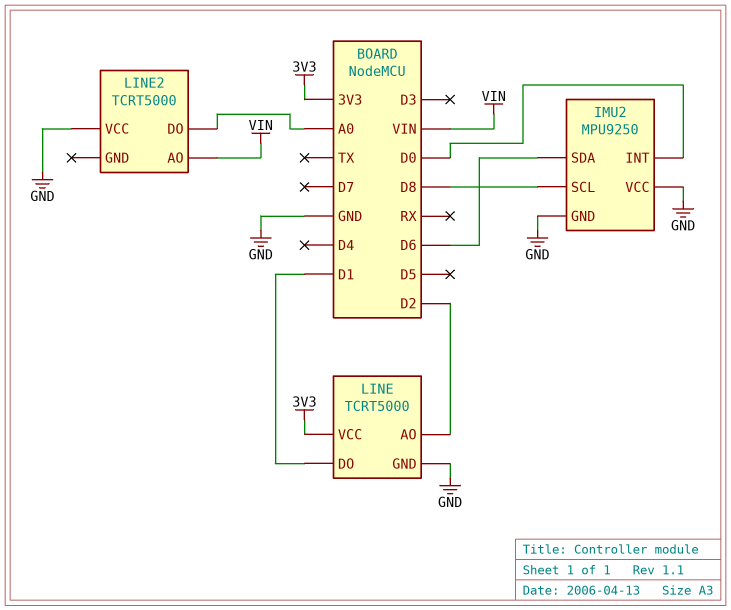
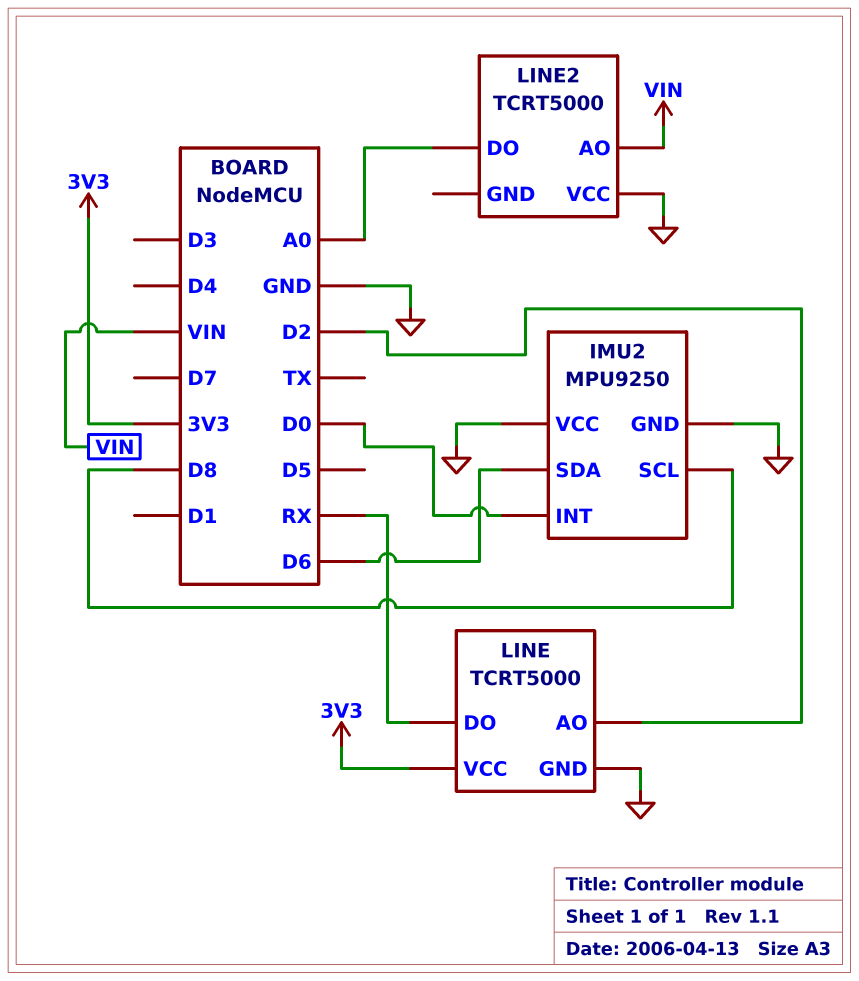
LINE pin DO: D1 -> RX

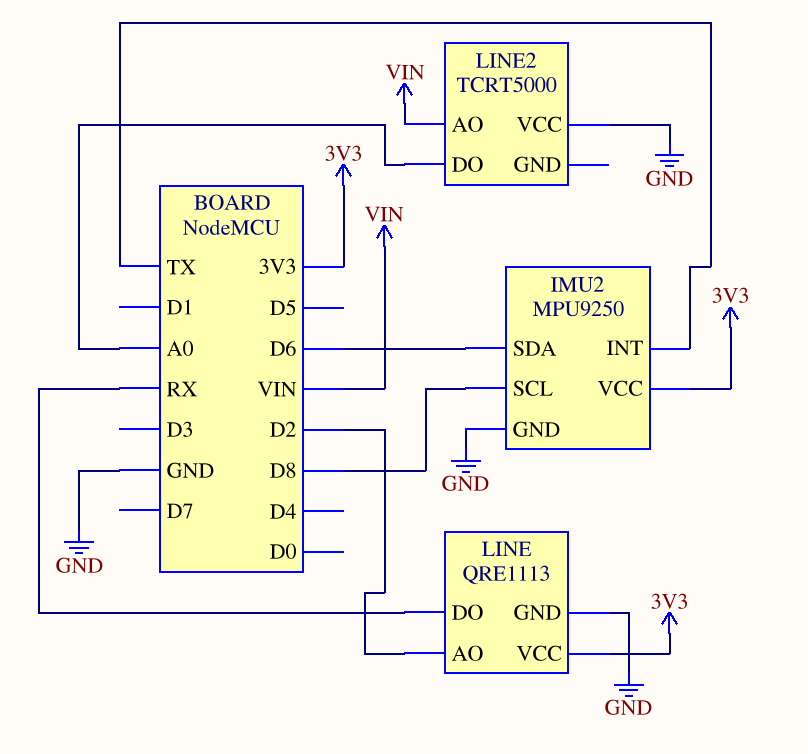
IMU2 pin INT: D0 -> TX
IMU2 pin VCC: GND -> 3V3
LINE: TCRT5000 -> QRE1113

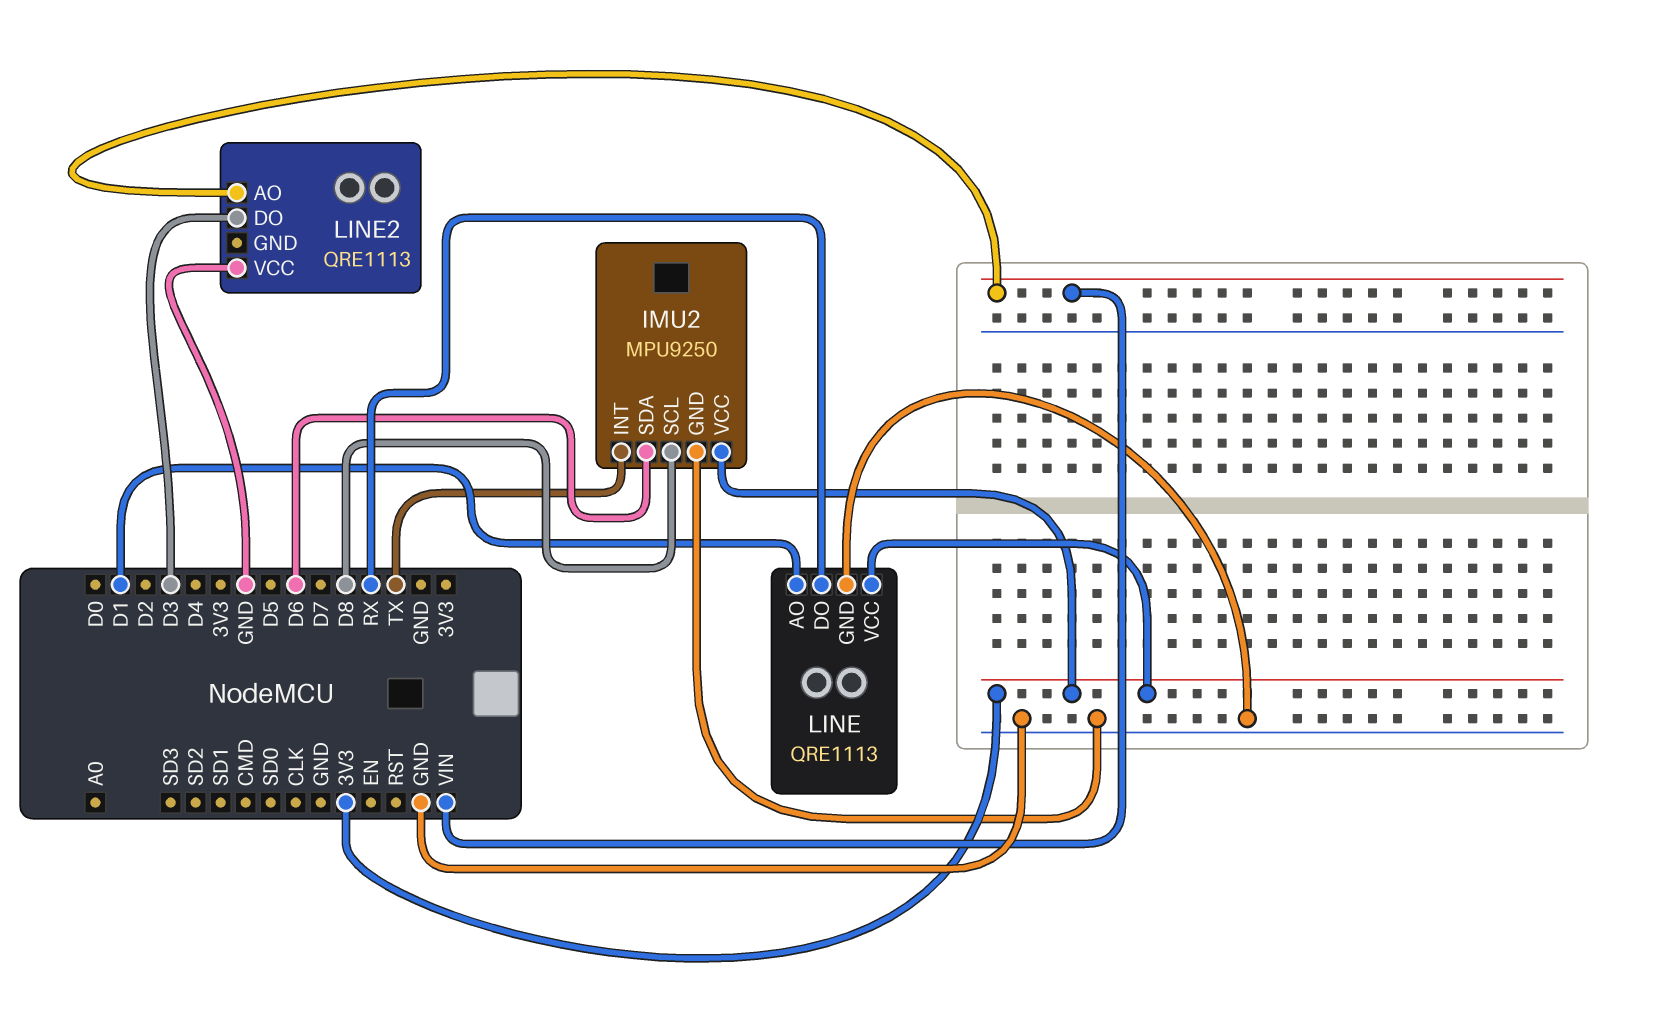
LINE pin AO: D2 -> D1
LINE2: TCRT5000 -> QRE1113
LINE2 pin DO: A0 -> D3

